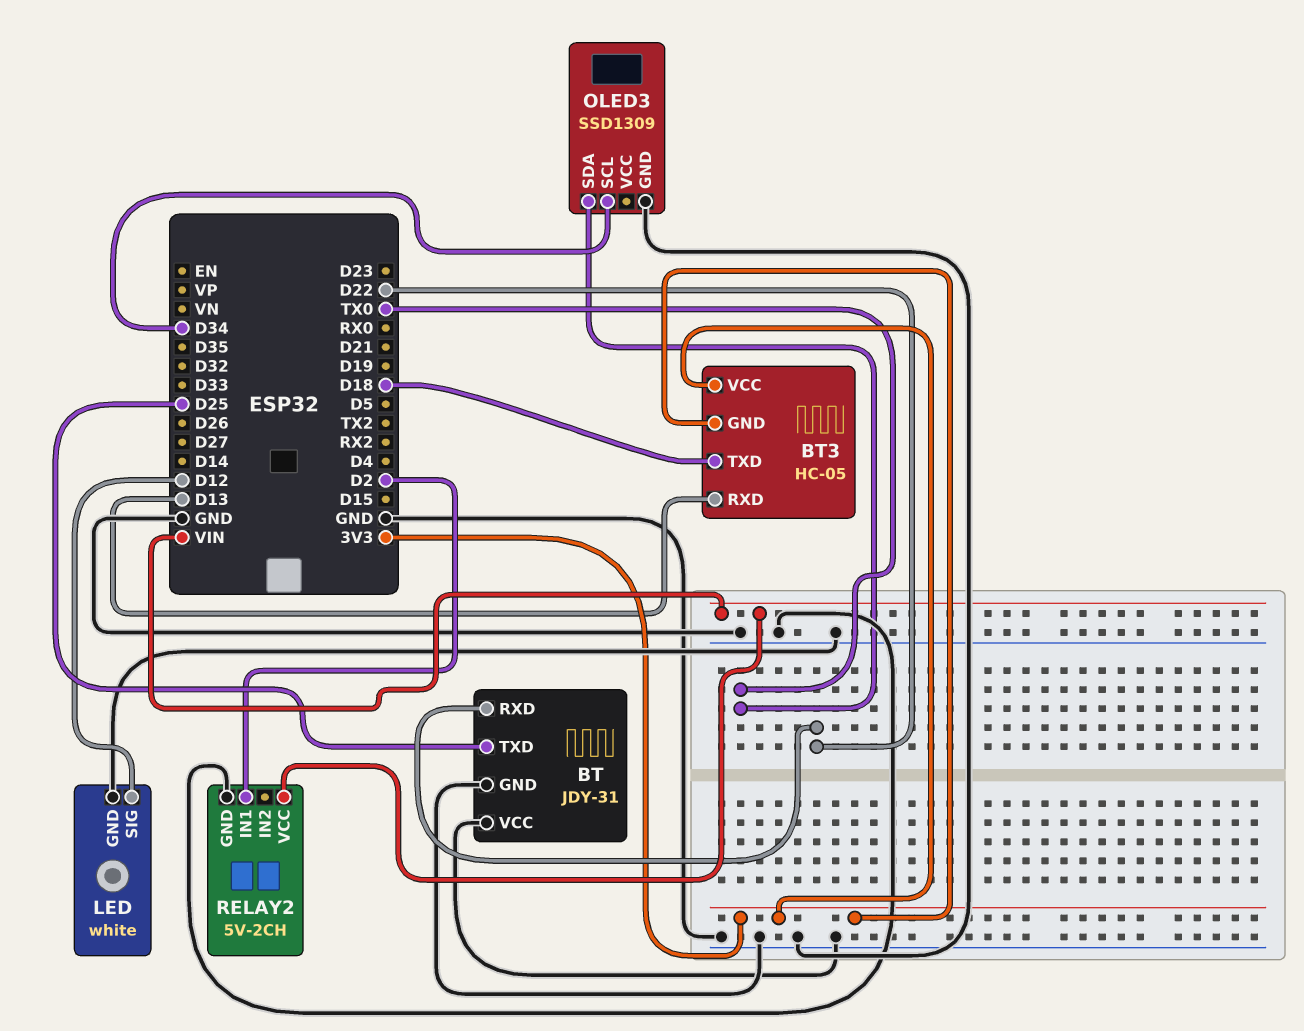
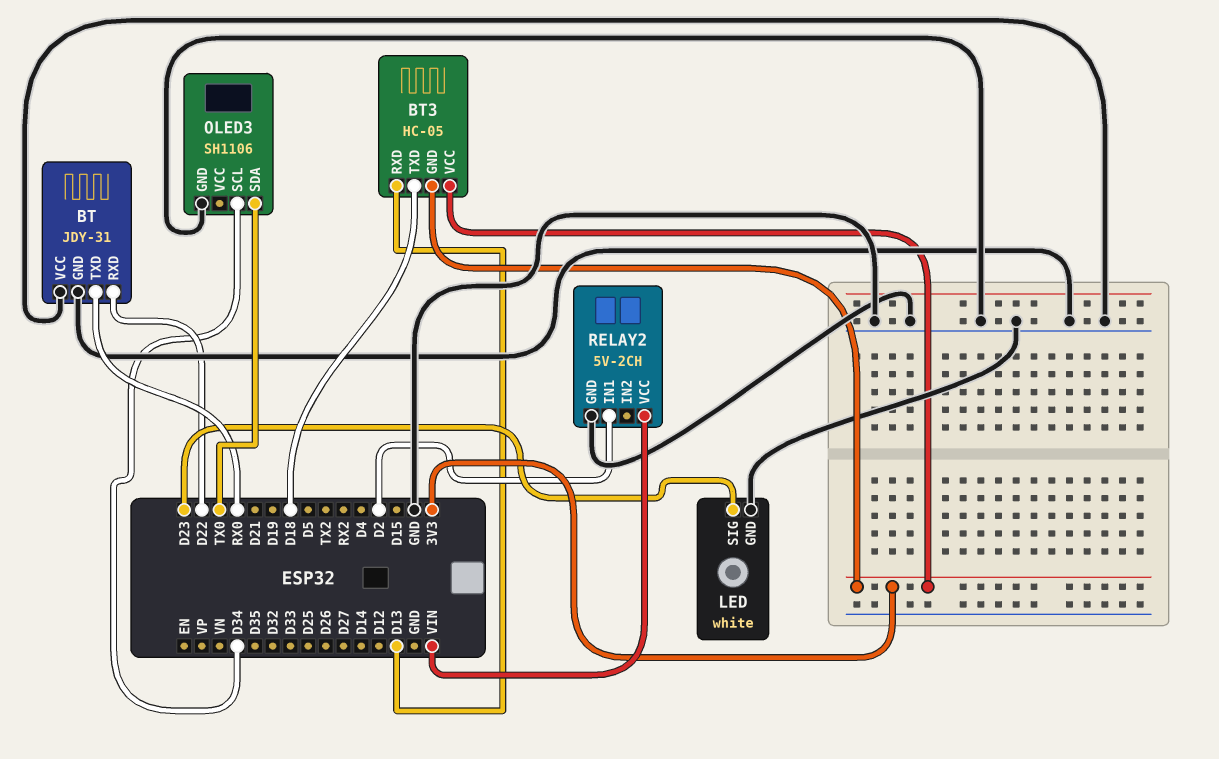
BT pin TXD: D25 -> RX0
LED pin SIG: D12 -> D23
OLED3: SSD1309 -> SH1106

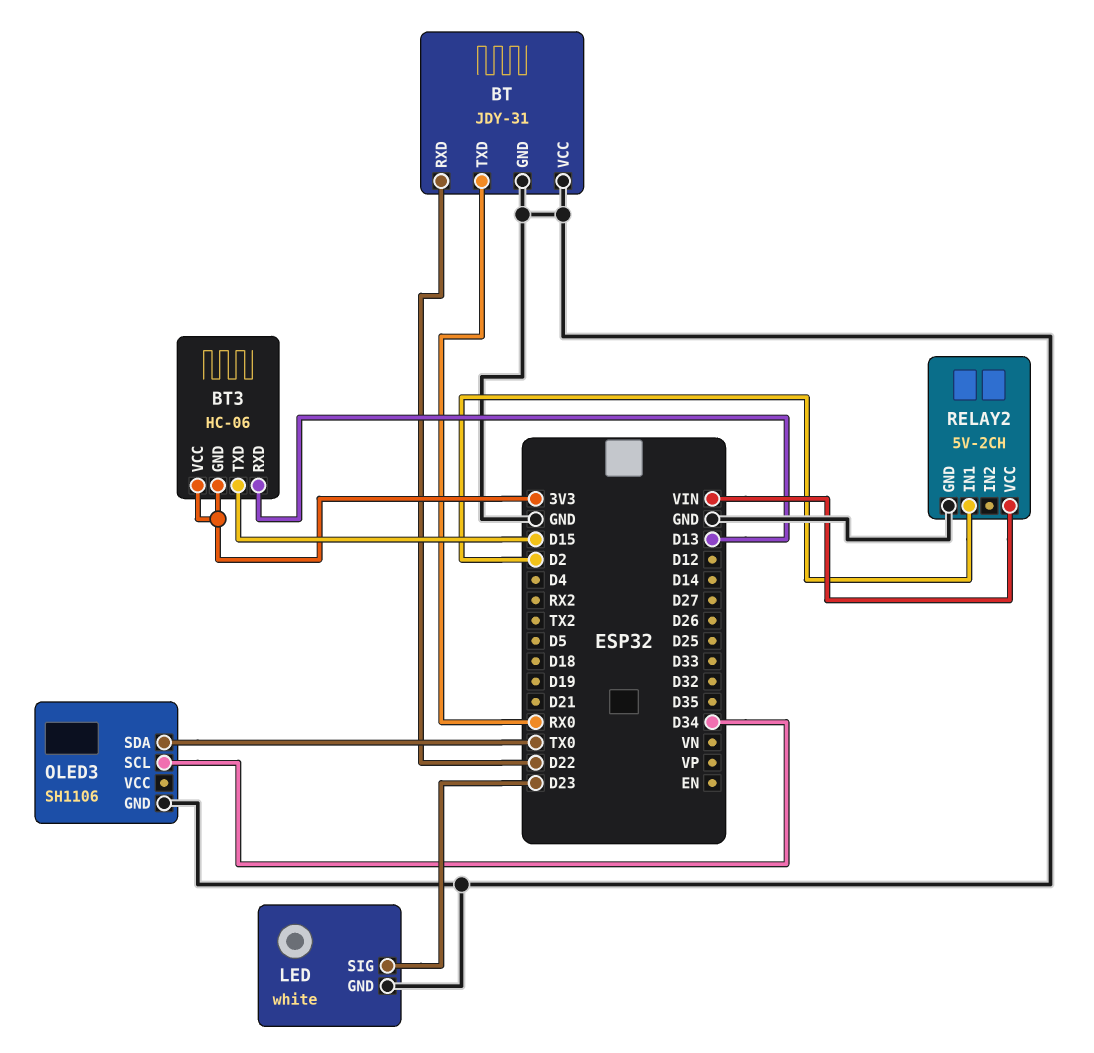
BT3: HC-05 -> HC-06
BT3 pin TXD: D18 -> D15

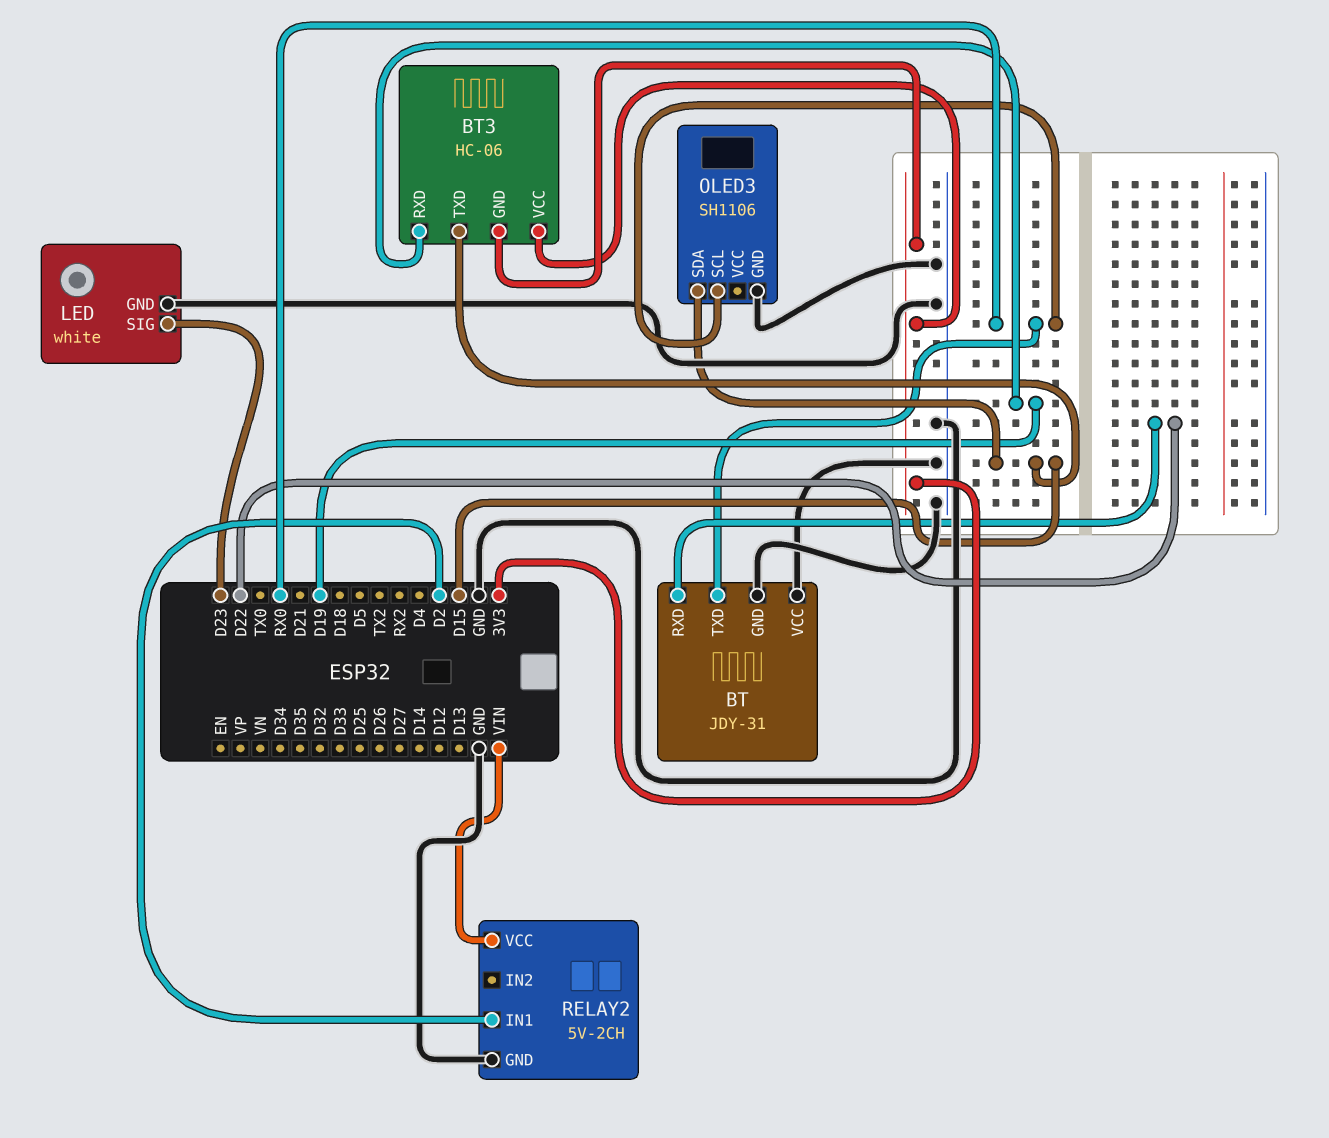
BT3 pin RXD: D13 -> D19
OLED3 pin SCL: D34 -> RX0
OLED3 pin SDA: TX0 -> D15

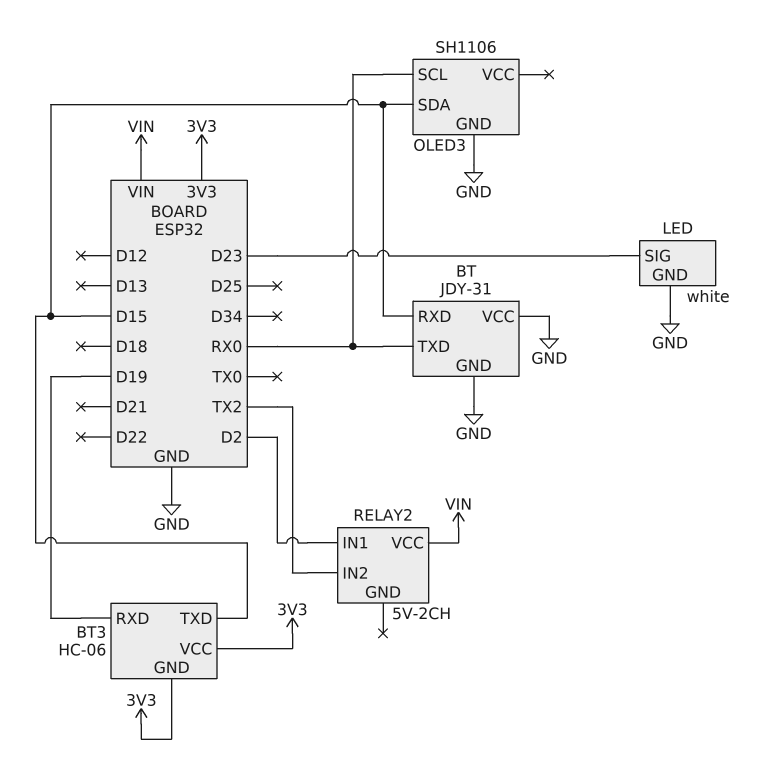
BT pin RXD: D22 -> D15
RELAY2 pin GND: GND -> none
RELAY2 pin IN2: none -> TX2

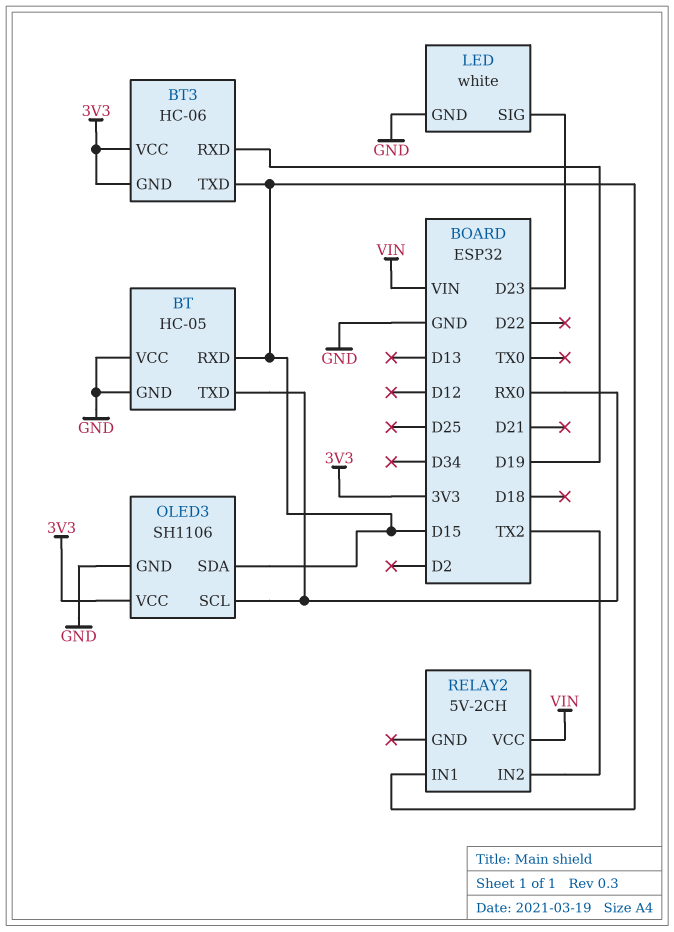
BT: JDY-31 -> HC-05
OLED3 pin VCC: none -> 3V3
RELAY2 pin IN1: D2 -> D15

